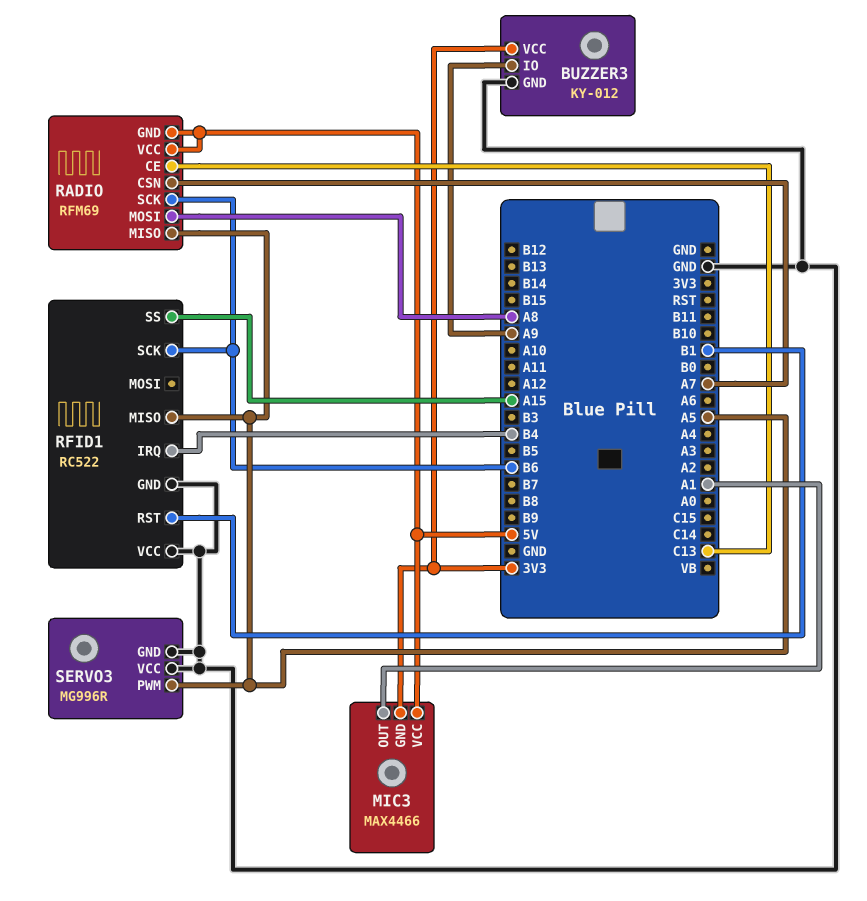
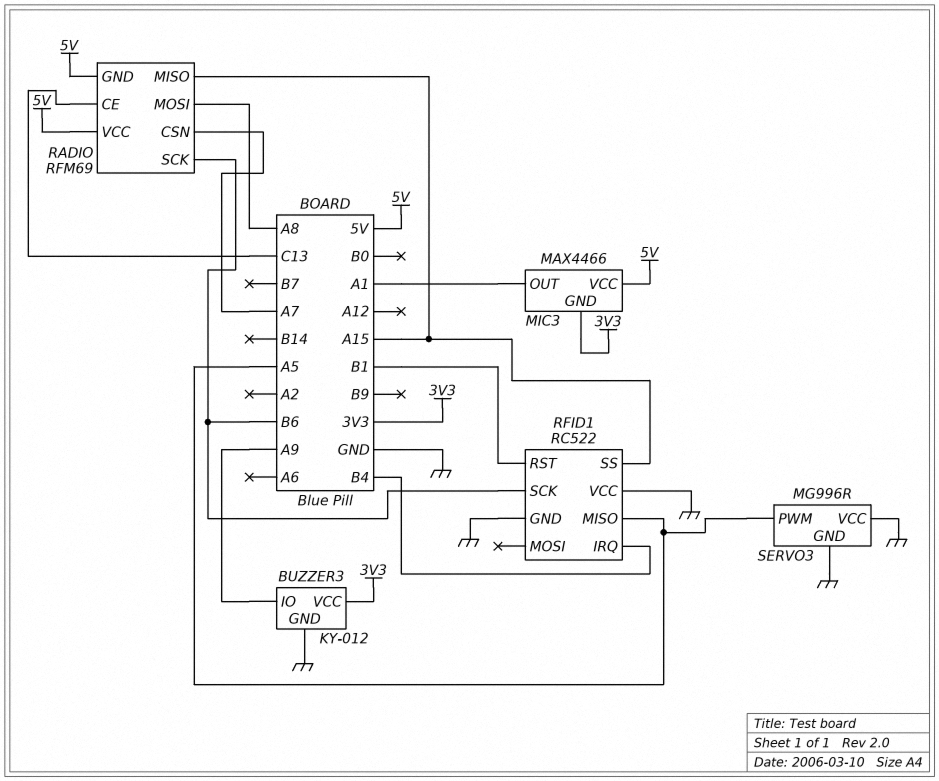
RADIO pin MISO: A5 -> A15

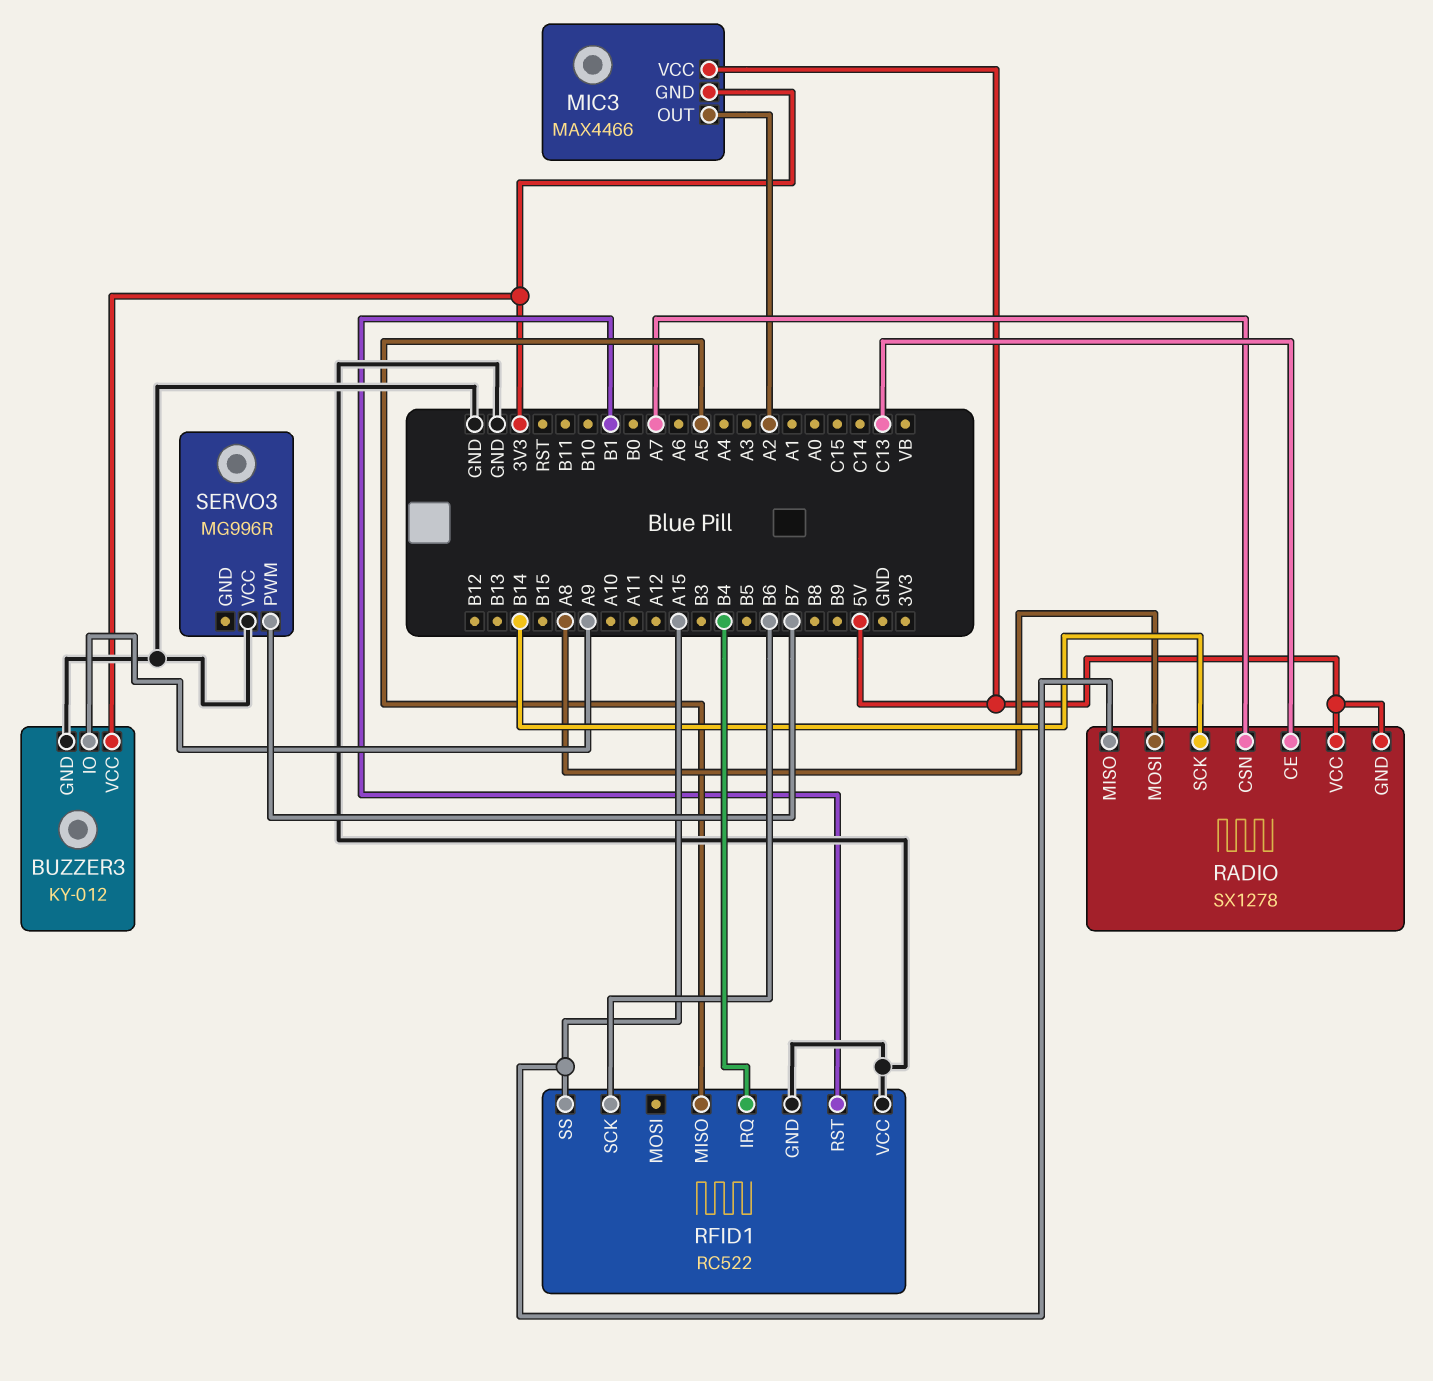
MIC3 pin OUT: A1 -> A2
RADIO: RFM69 -> SX1278
RADIO pin SCK: B6 -> B14
SERVO3 pin GND: GND -> none
SERVO3 pin PWM: A5 -> B7

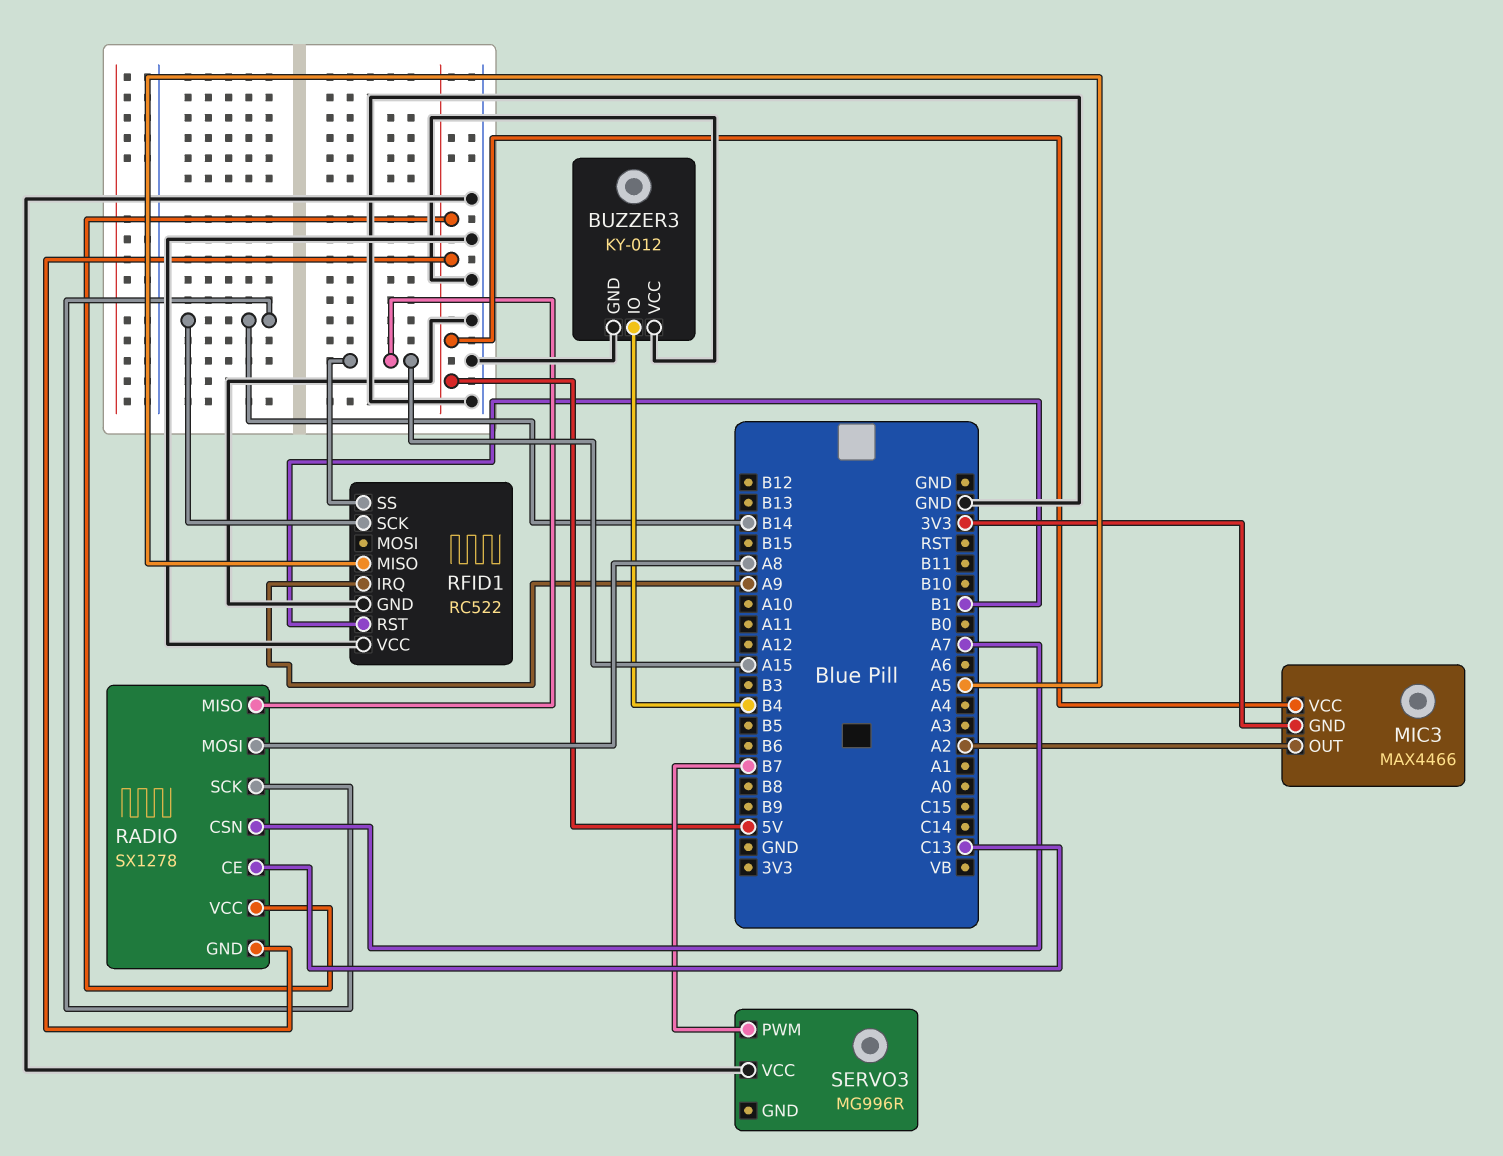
BUZZER3 pin IO: A9 -> B4
BUZZER3 pin VCC: 3V3 -> GND
RFID1 pin IRQ: B4 -> A9
RFID1 pin SCK: B6 -> B14

